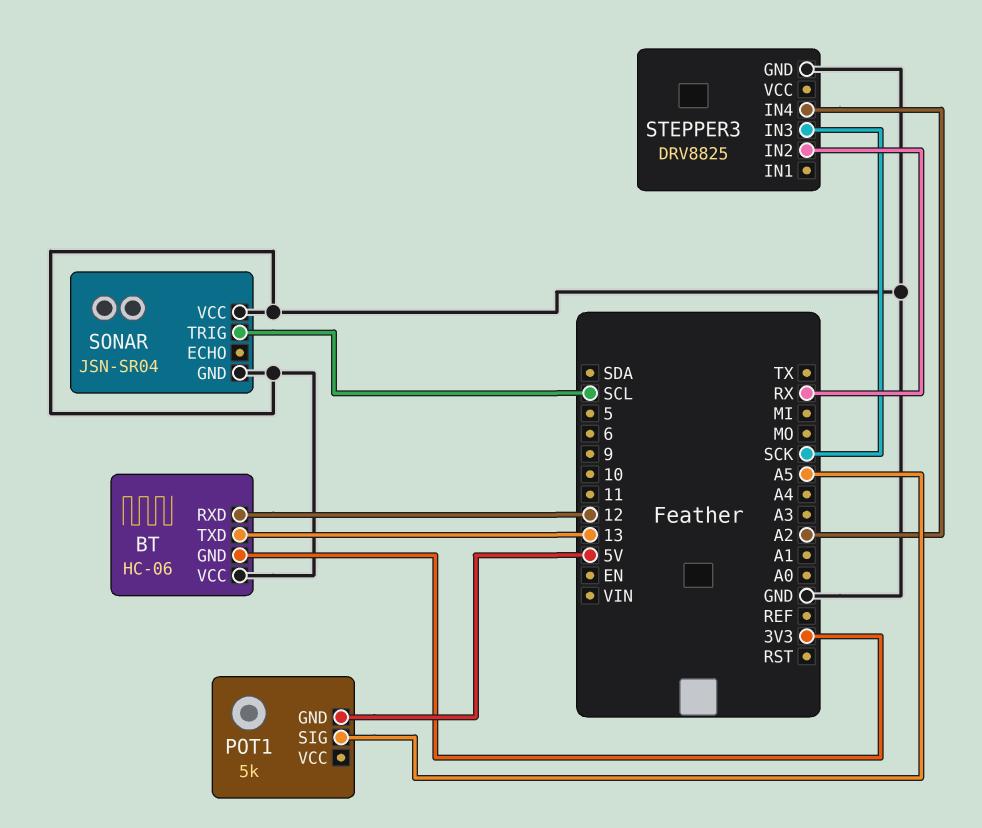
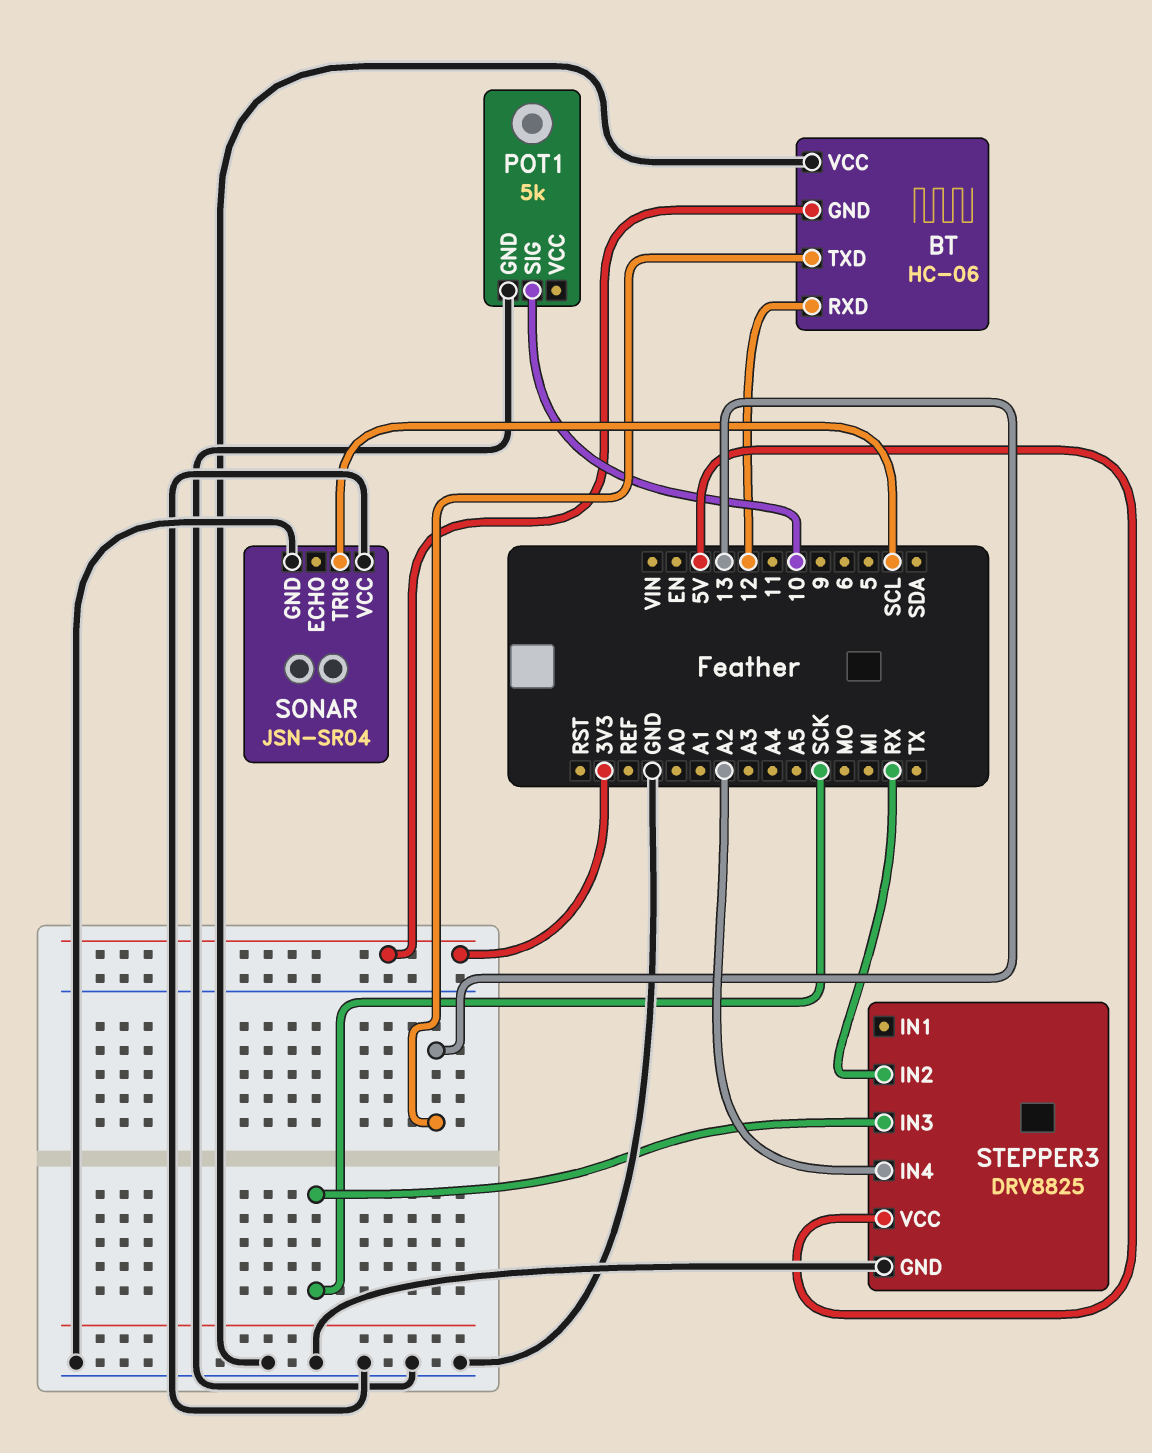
POT1 pin GND: 5V -> GND
POT1 pin SIG: A5 -> 10
STEPPER3 pin VCC: none -> 5V

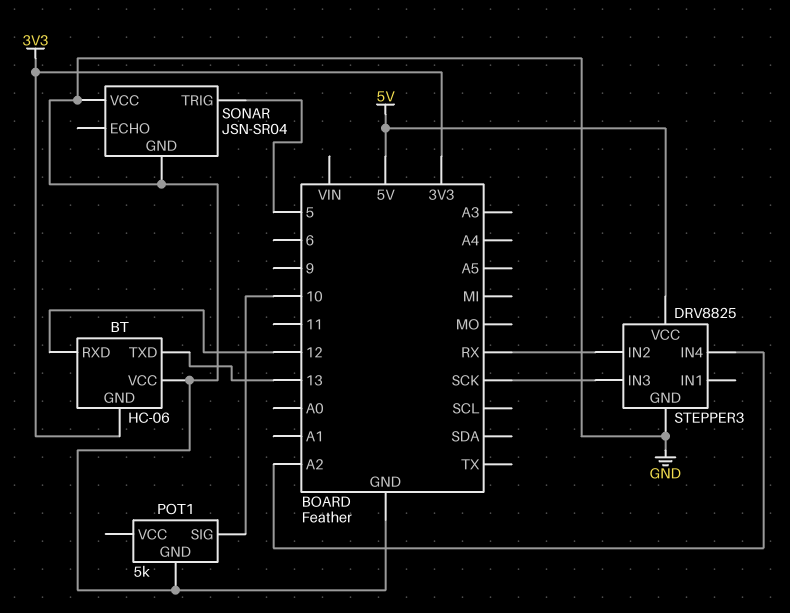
SONAR pin TRIG: SCL -> 5

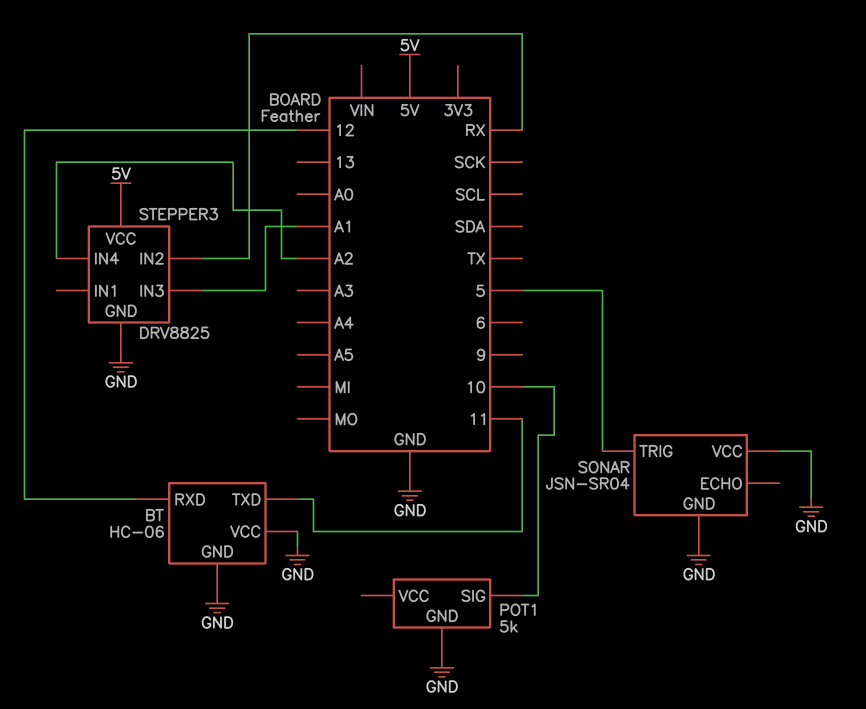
BT pin GND: 3V3 -> GND
BT pin TXD: 13 -> 11
STEPPER3 pin IN3: SCK -> A1

